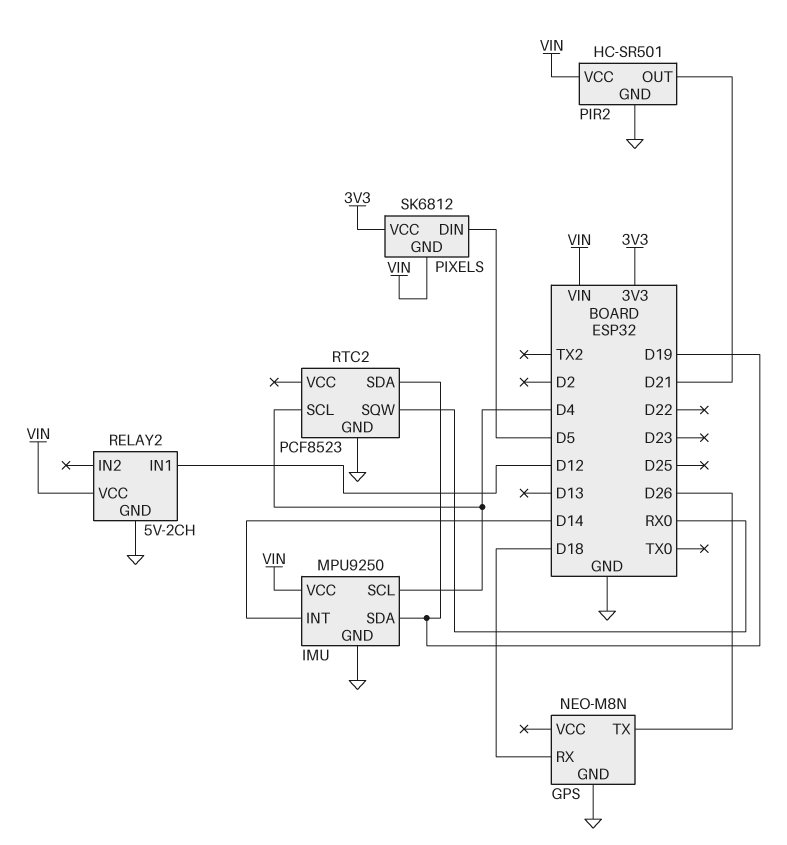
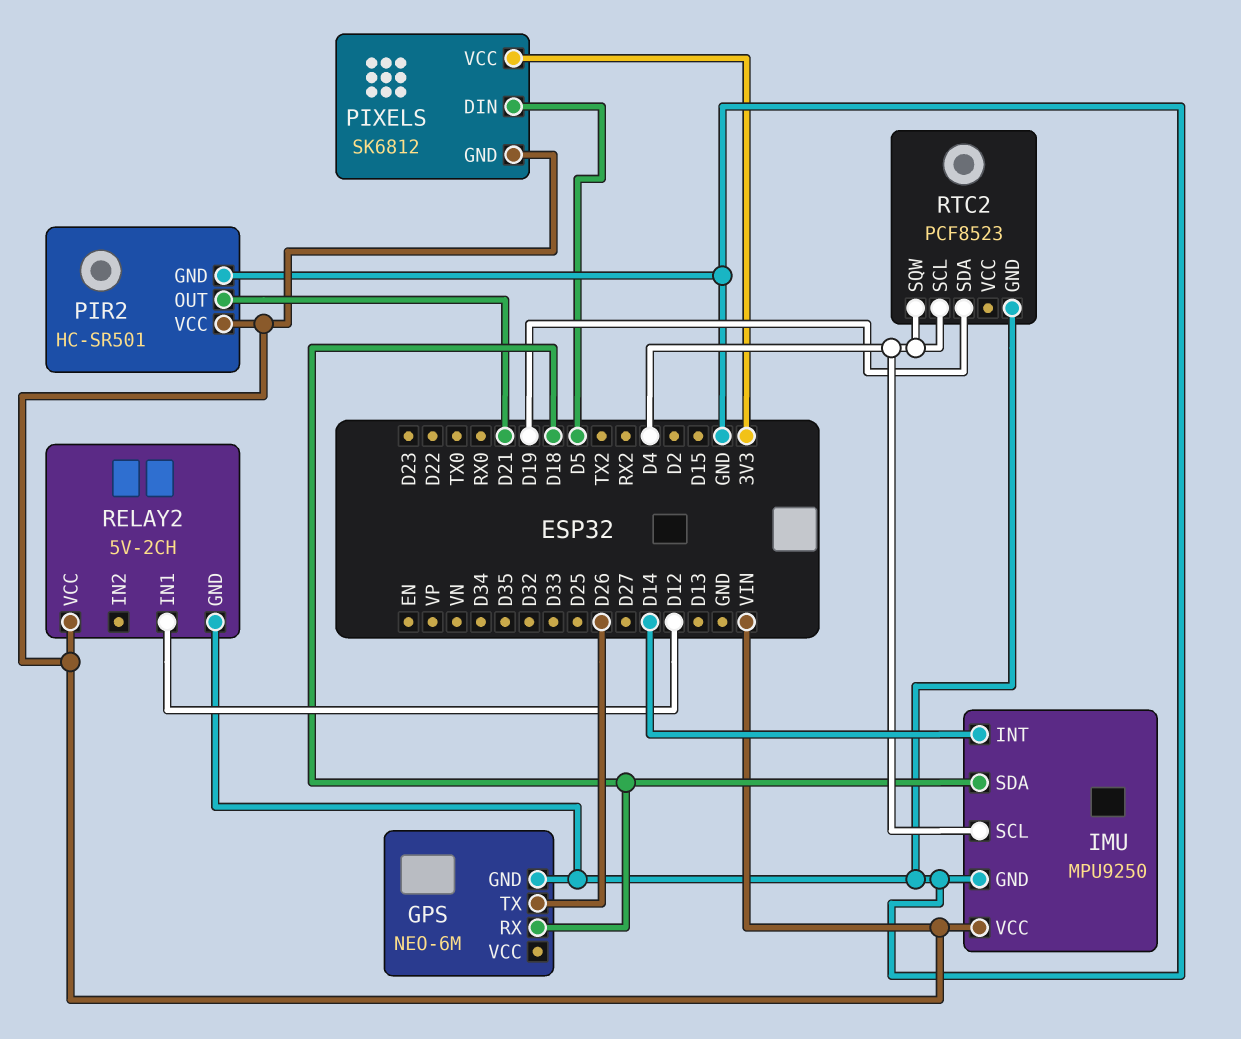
GPS: NEO-M8N -> NEO-6M
IMU pin SDA: D19 -> D18
RTC2 pin SQW: RX0 -> D4

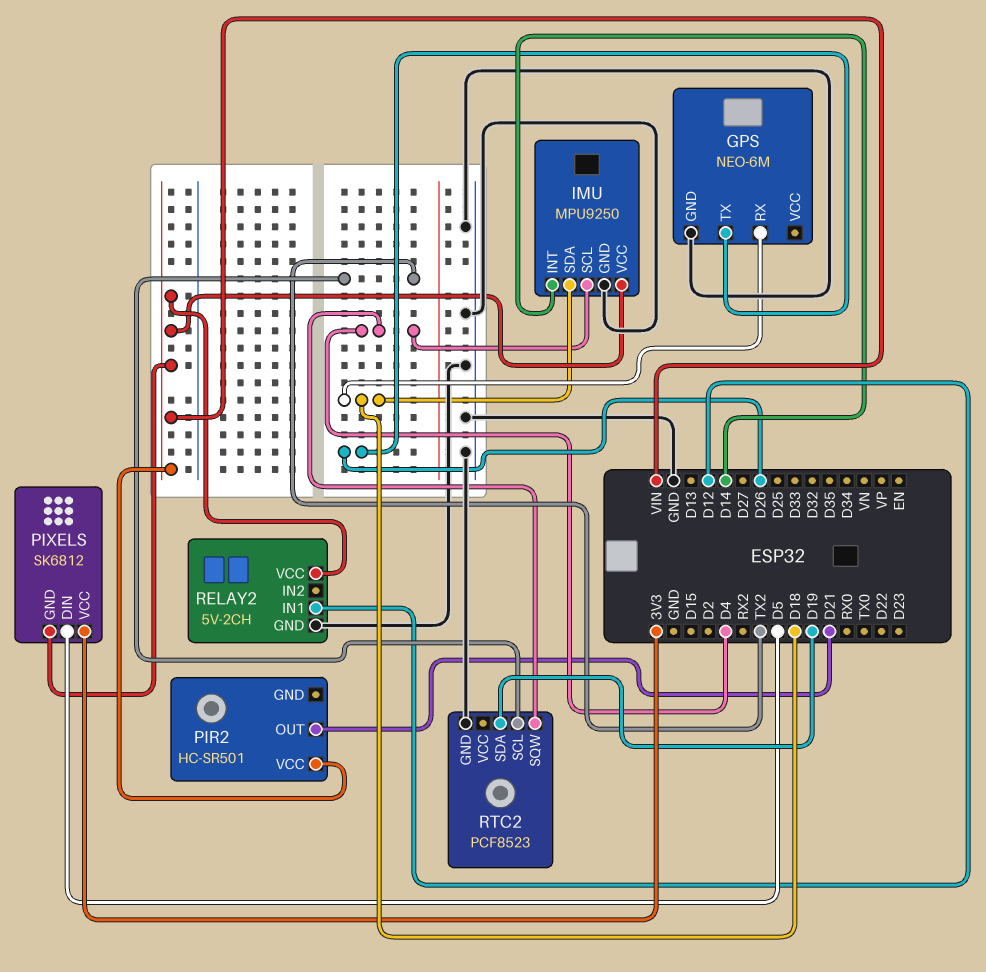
PIR2 pin GND: GND -> none
RTC2 pin SCL: D4 -> TX2

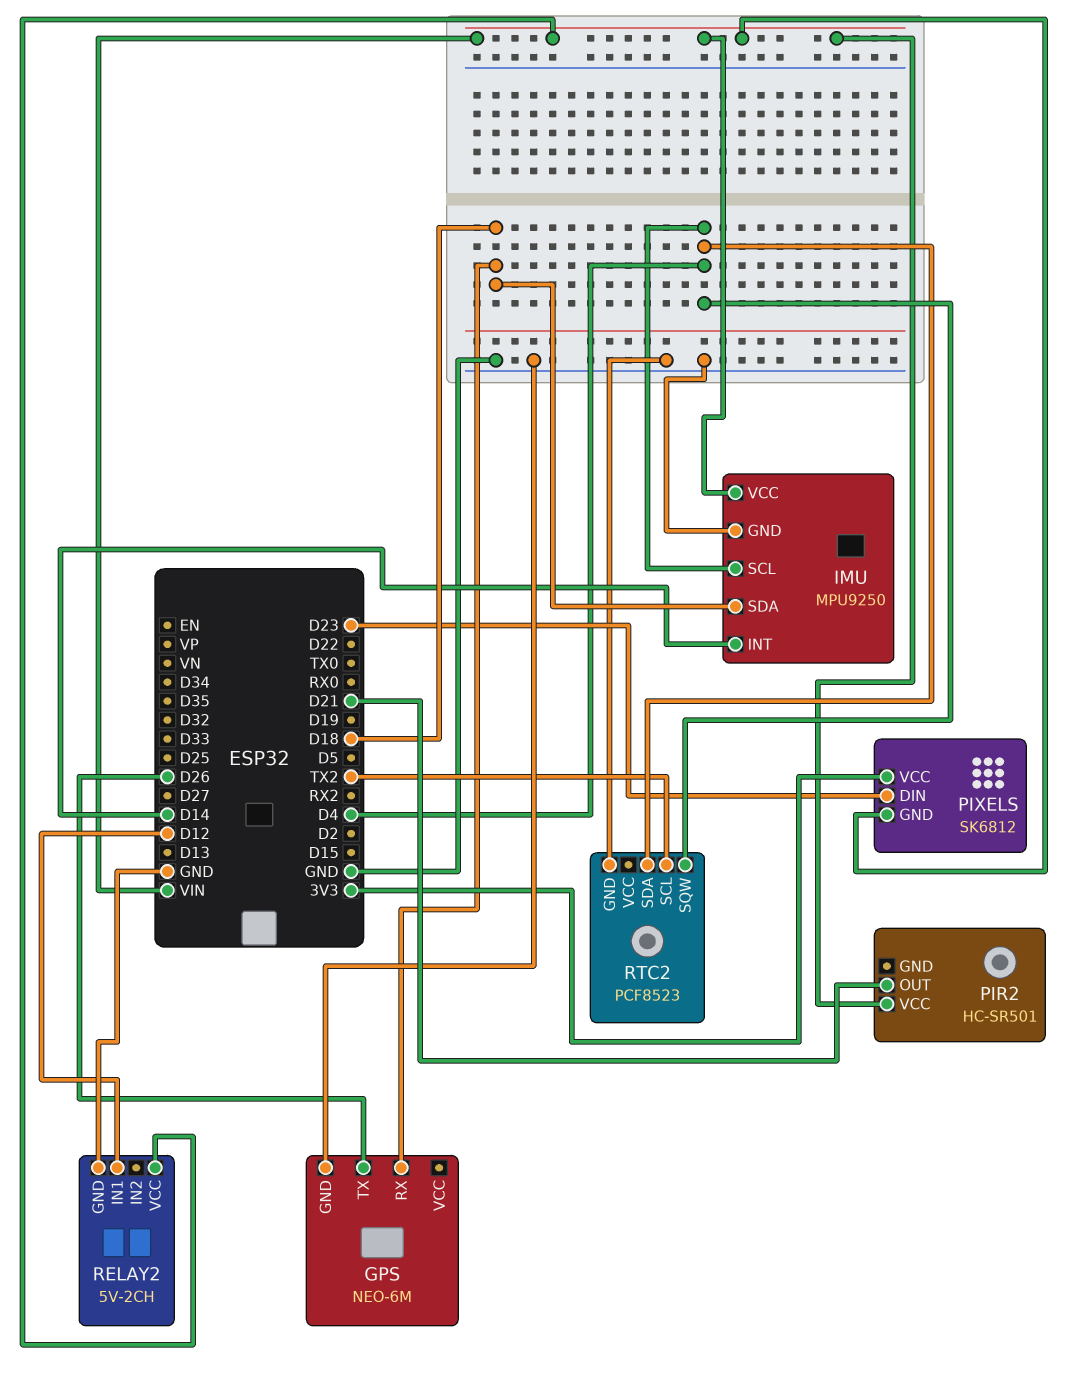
PIXELS pin DIN: D5 -> D23
RTC2 pin SDA: D19 -> D4

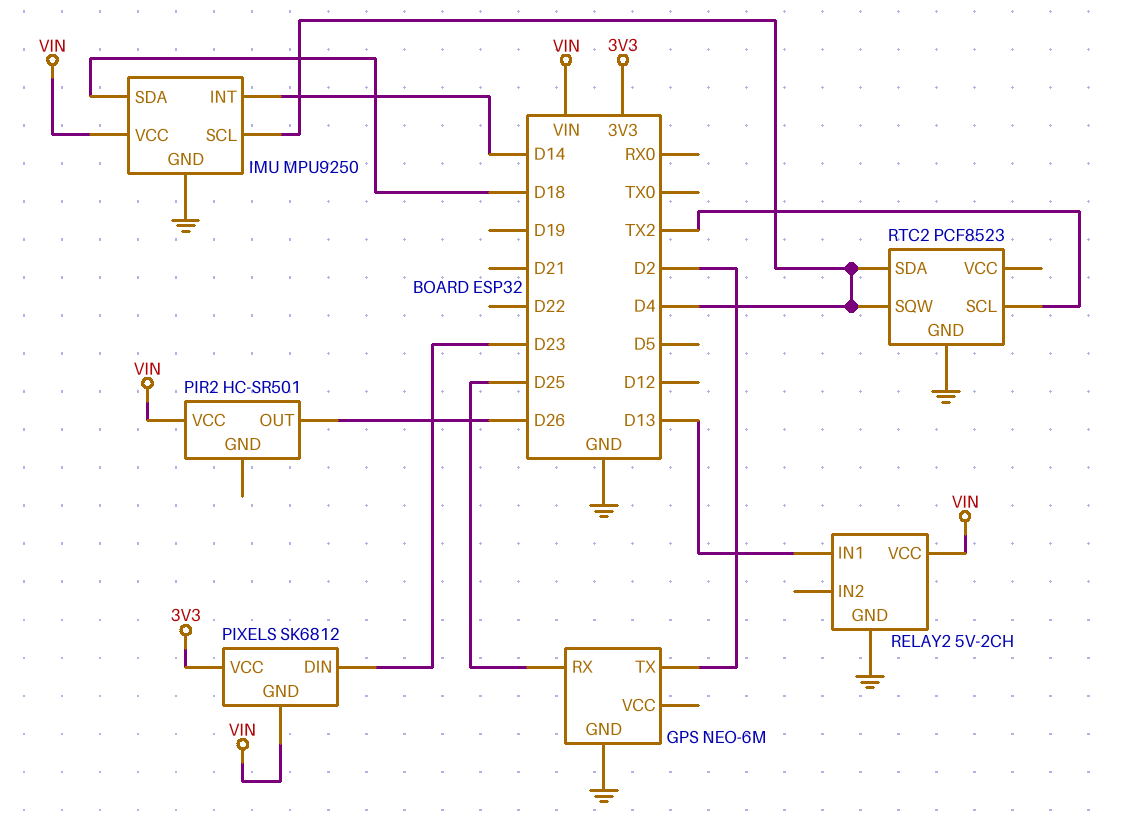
GPS pin RX: D18 -> D25
GPS pin TX: D26 -> D2
PIR2 pin OUT: D21 -> D26
RELAY2 pin IN1: D12 -> D13

